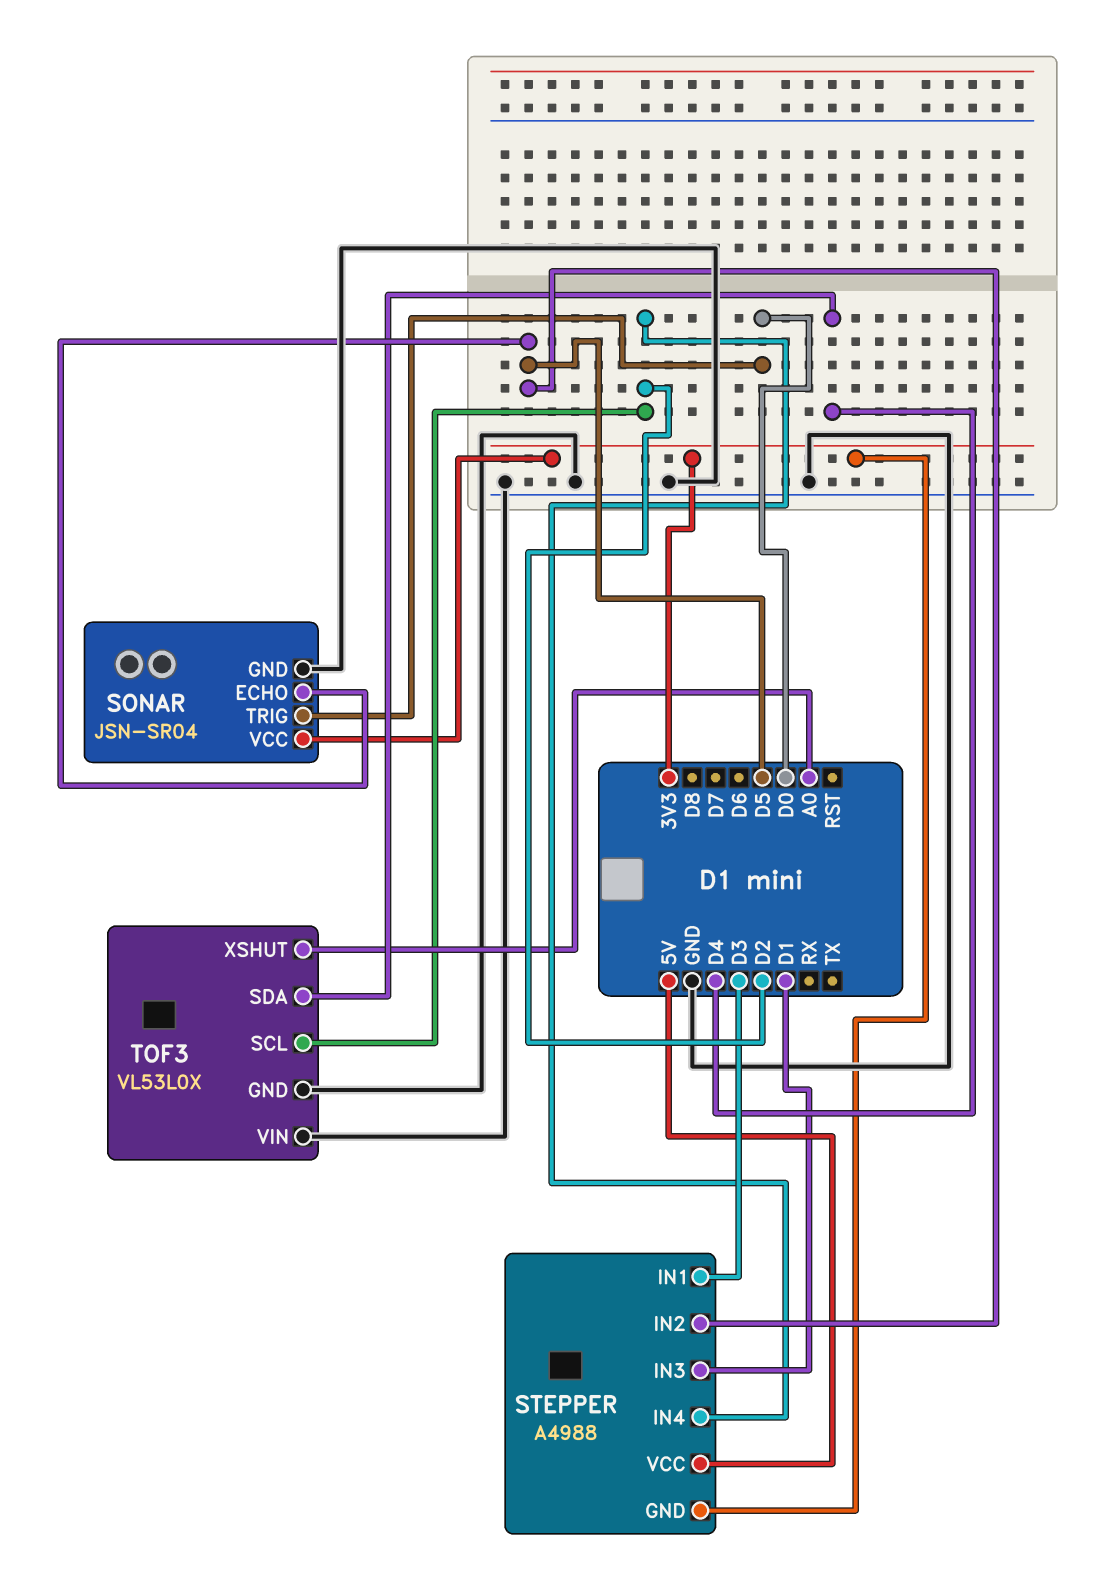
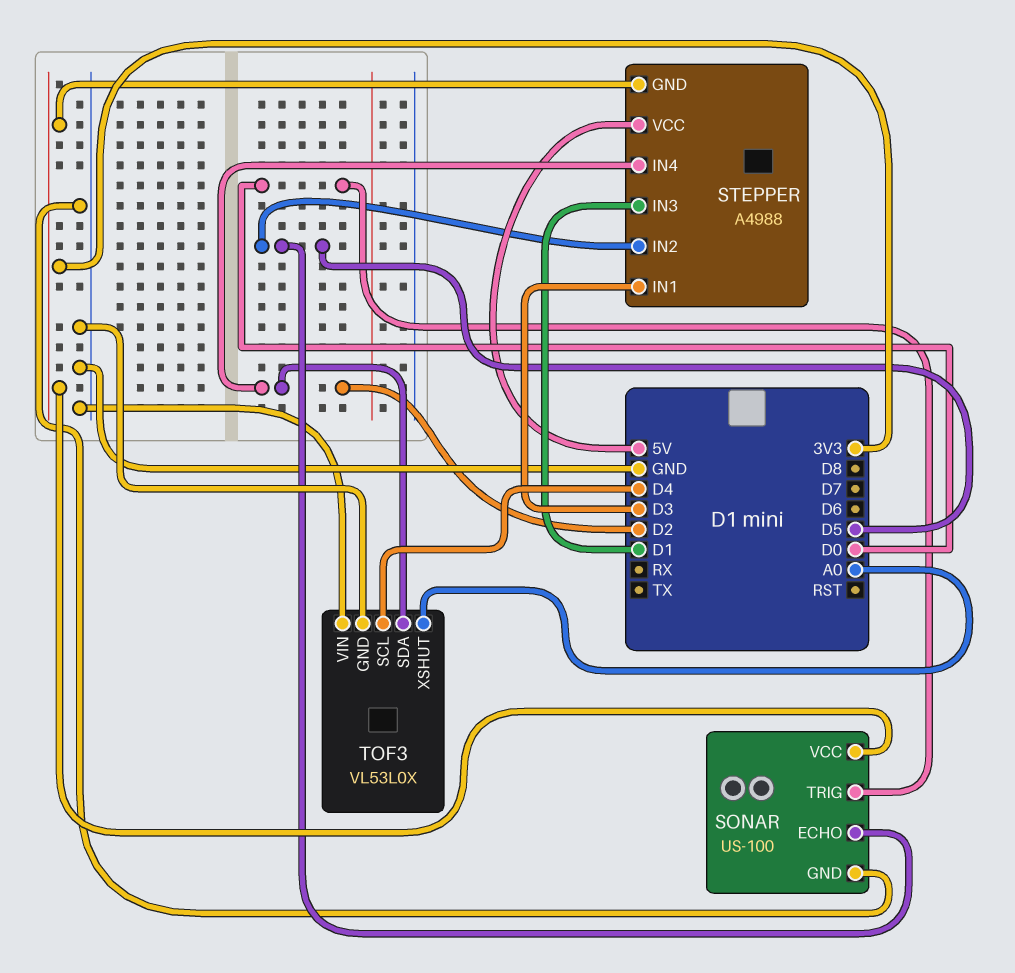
SONAR: JSN-SR04 -> US-100
TOF3 pin SCL: D2 -> D4
TOF3 pin SDA: D4 -> D2

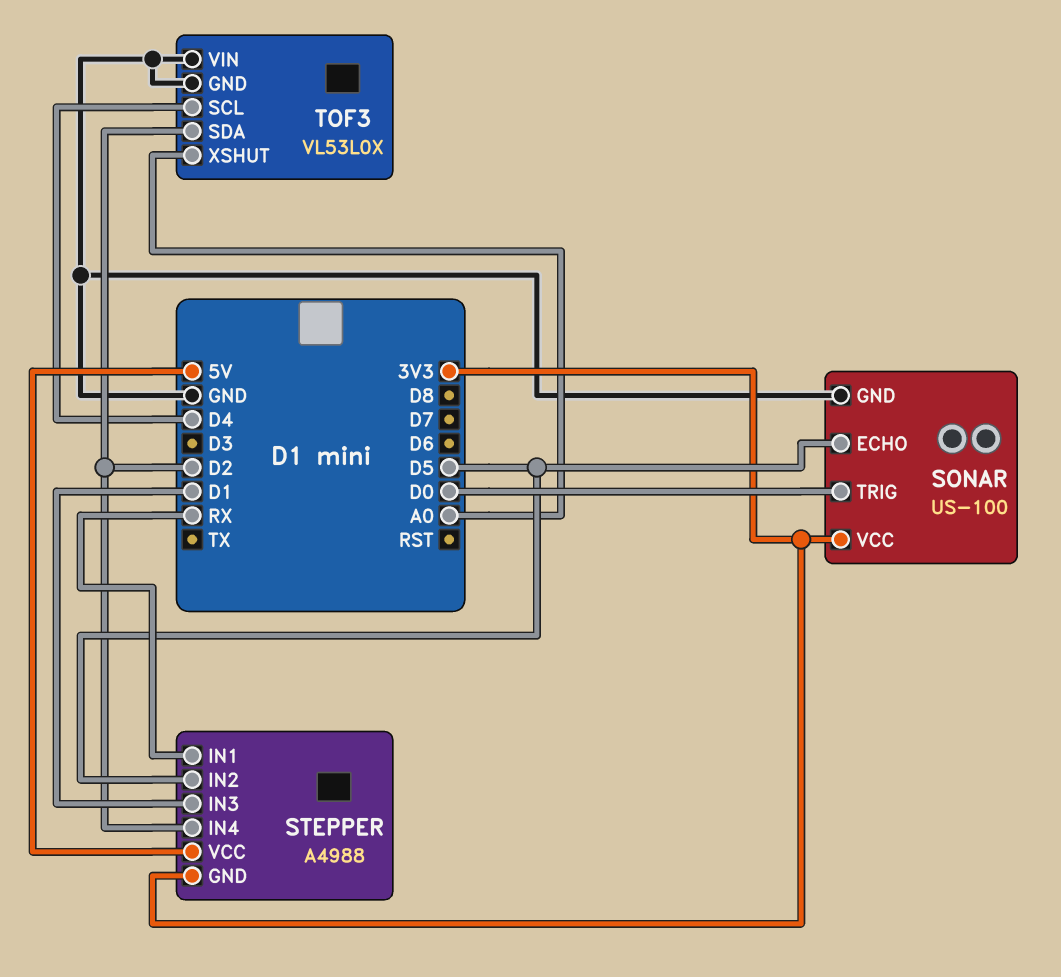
STEPPER pin IN1: D3 -> RX

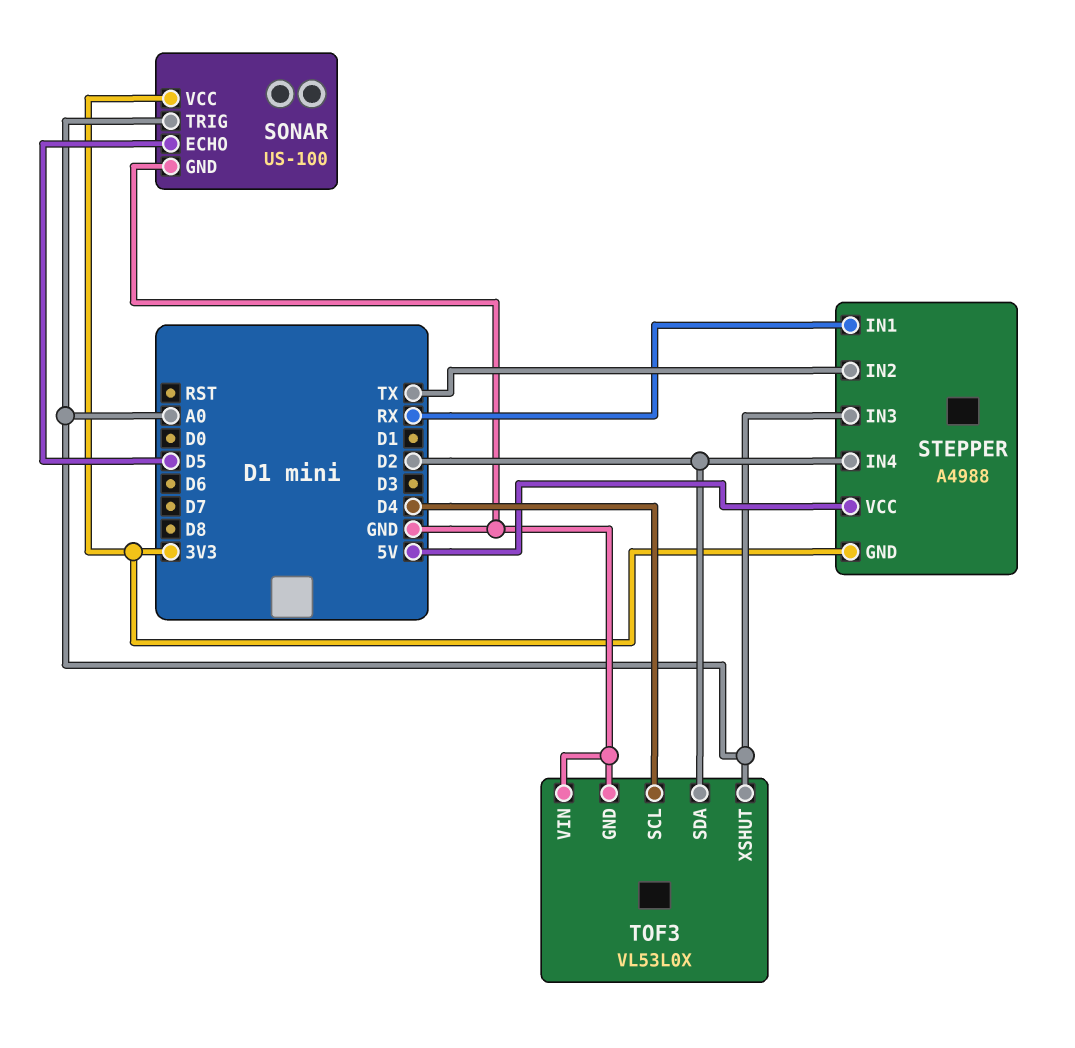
SONAR pin TRIG: D0 -> A0
STEPPER pin IN2: D5 -> TX
STEPPER pin IN3: D1 -> A0

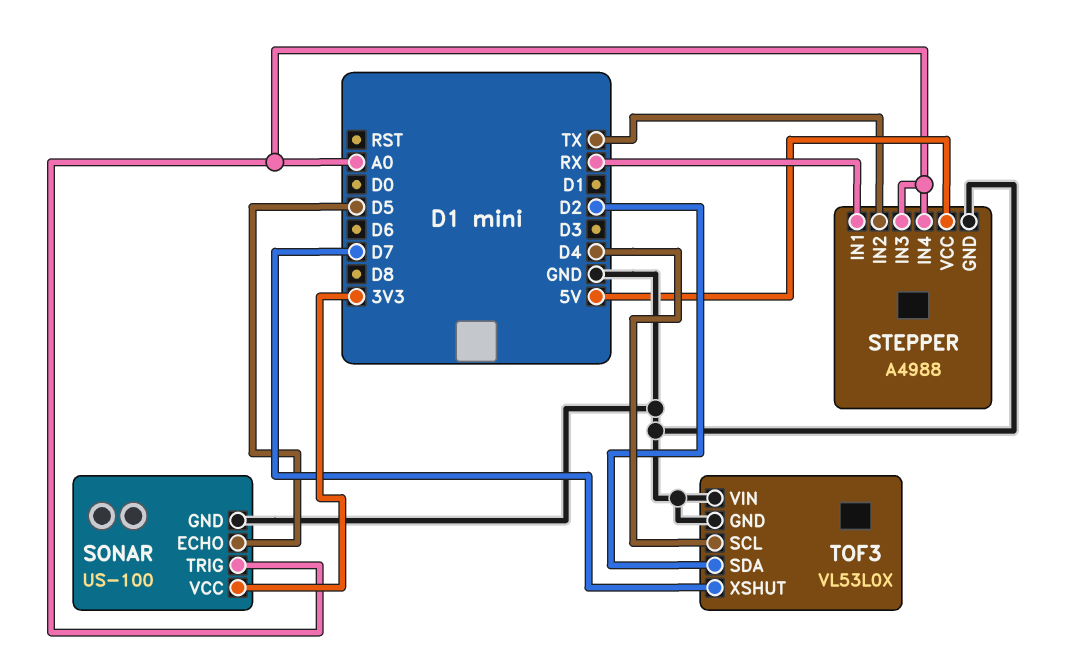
STEPPER pin GND: 3V3 -> GND
STEPPER pin IN4: D2 -> A0
TOF3 pin XSHUT: A0 -> D7

